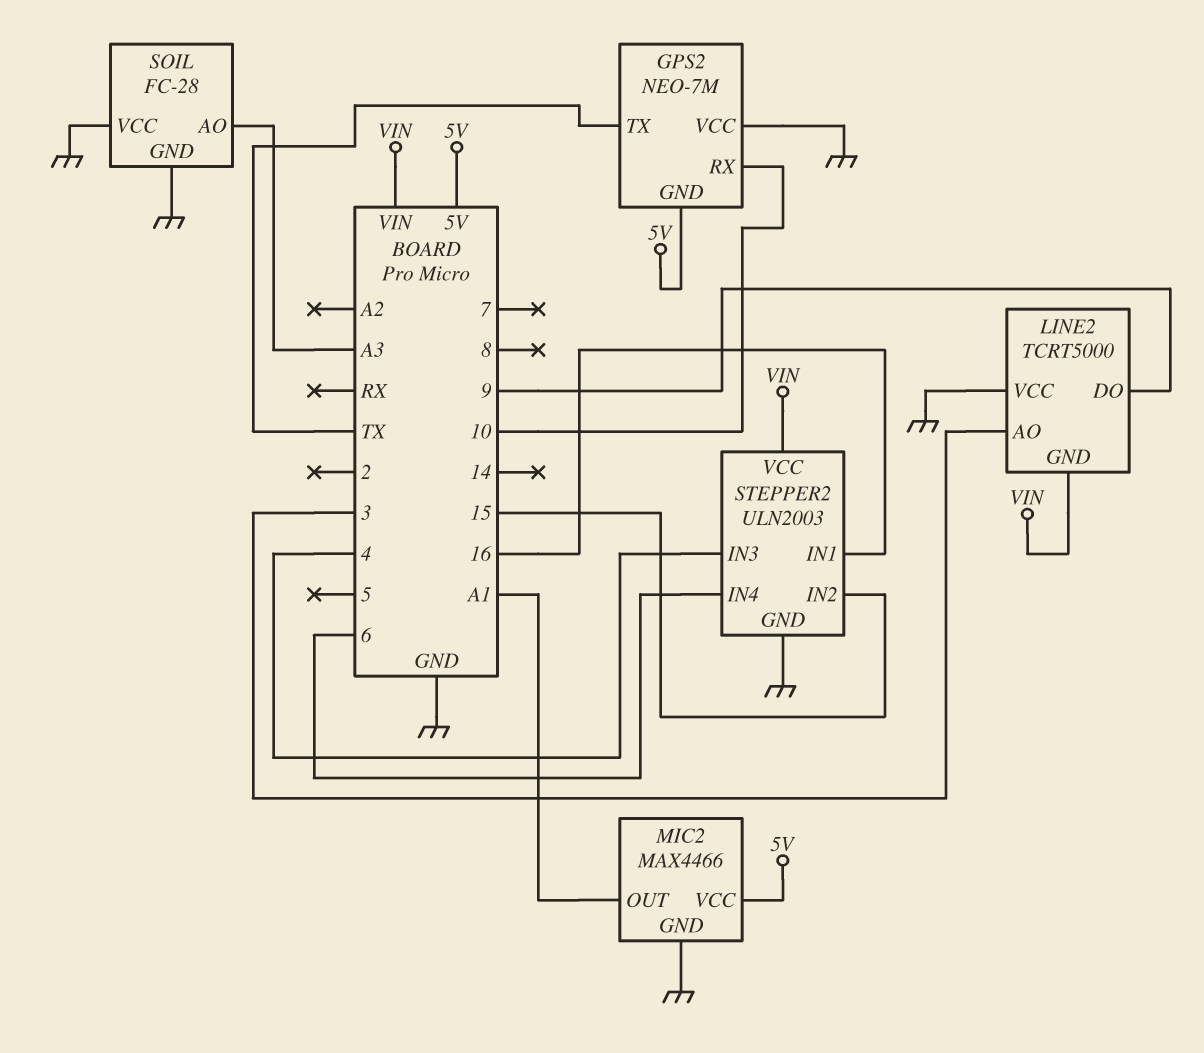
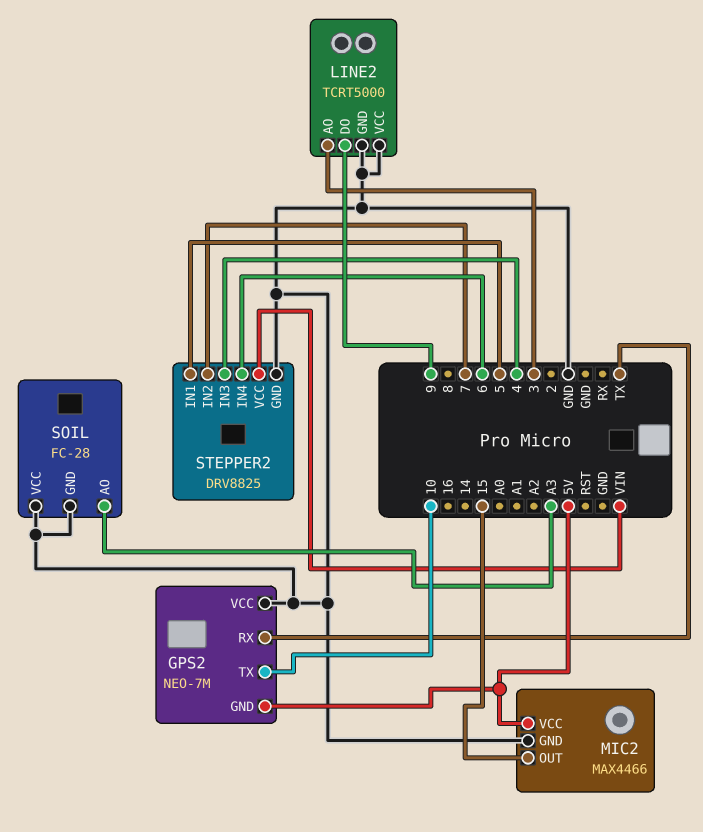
GPS2 pin RX: 10 -> TX
GPS2 pin TX: TX -> 10
LINE2 pin GND: VIN -> GND
MIC2 pin OUT: A1 -> 15
STEPPER2: ULN2003 -> DRV8825
STEPPER2 pin IN1: 16 -> 5
STEPPER2 pin IN2: 15 -> 7

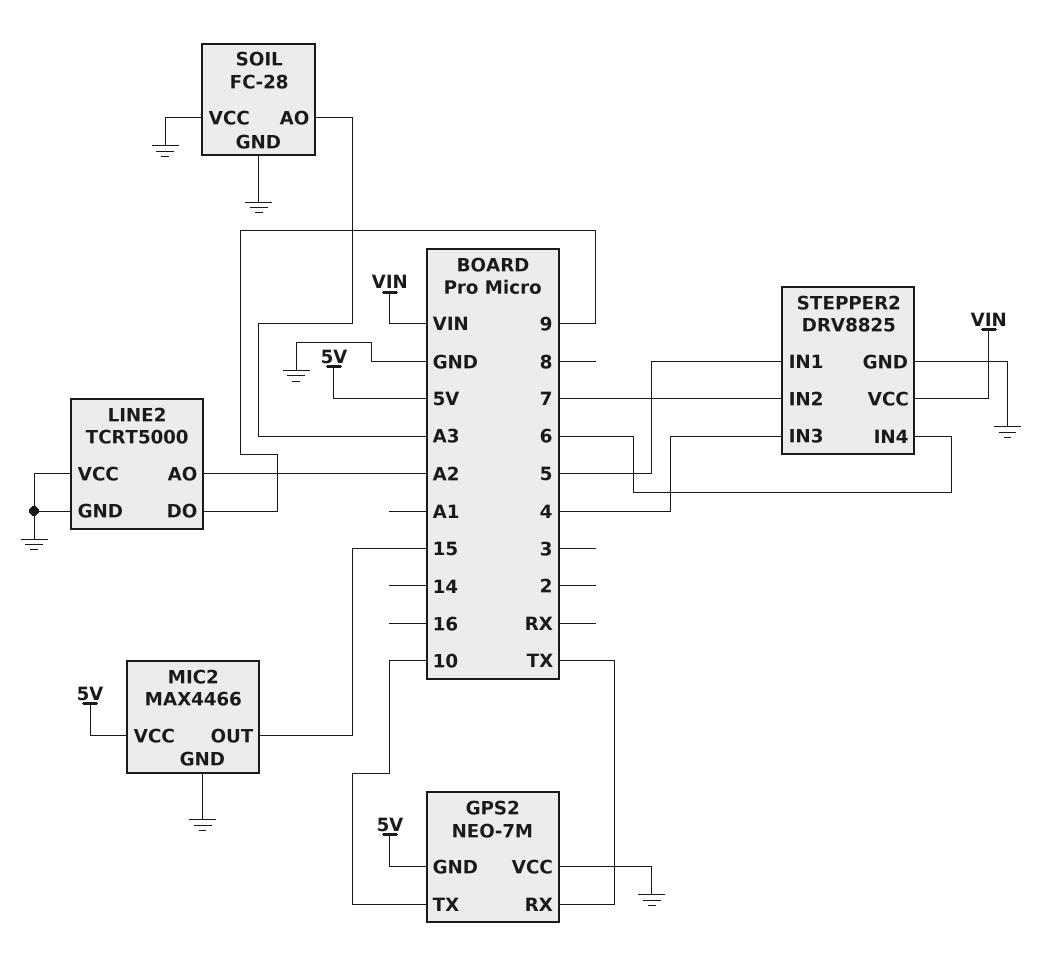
LINE2 pin AO: 3 -> A2

